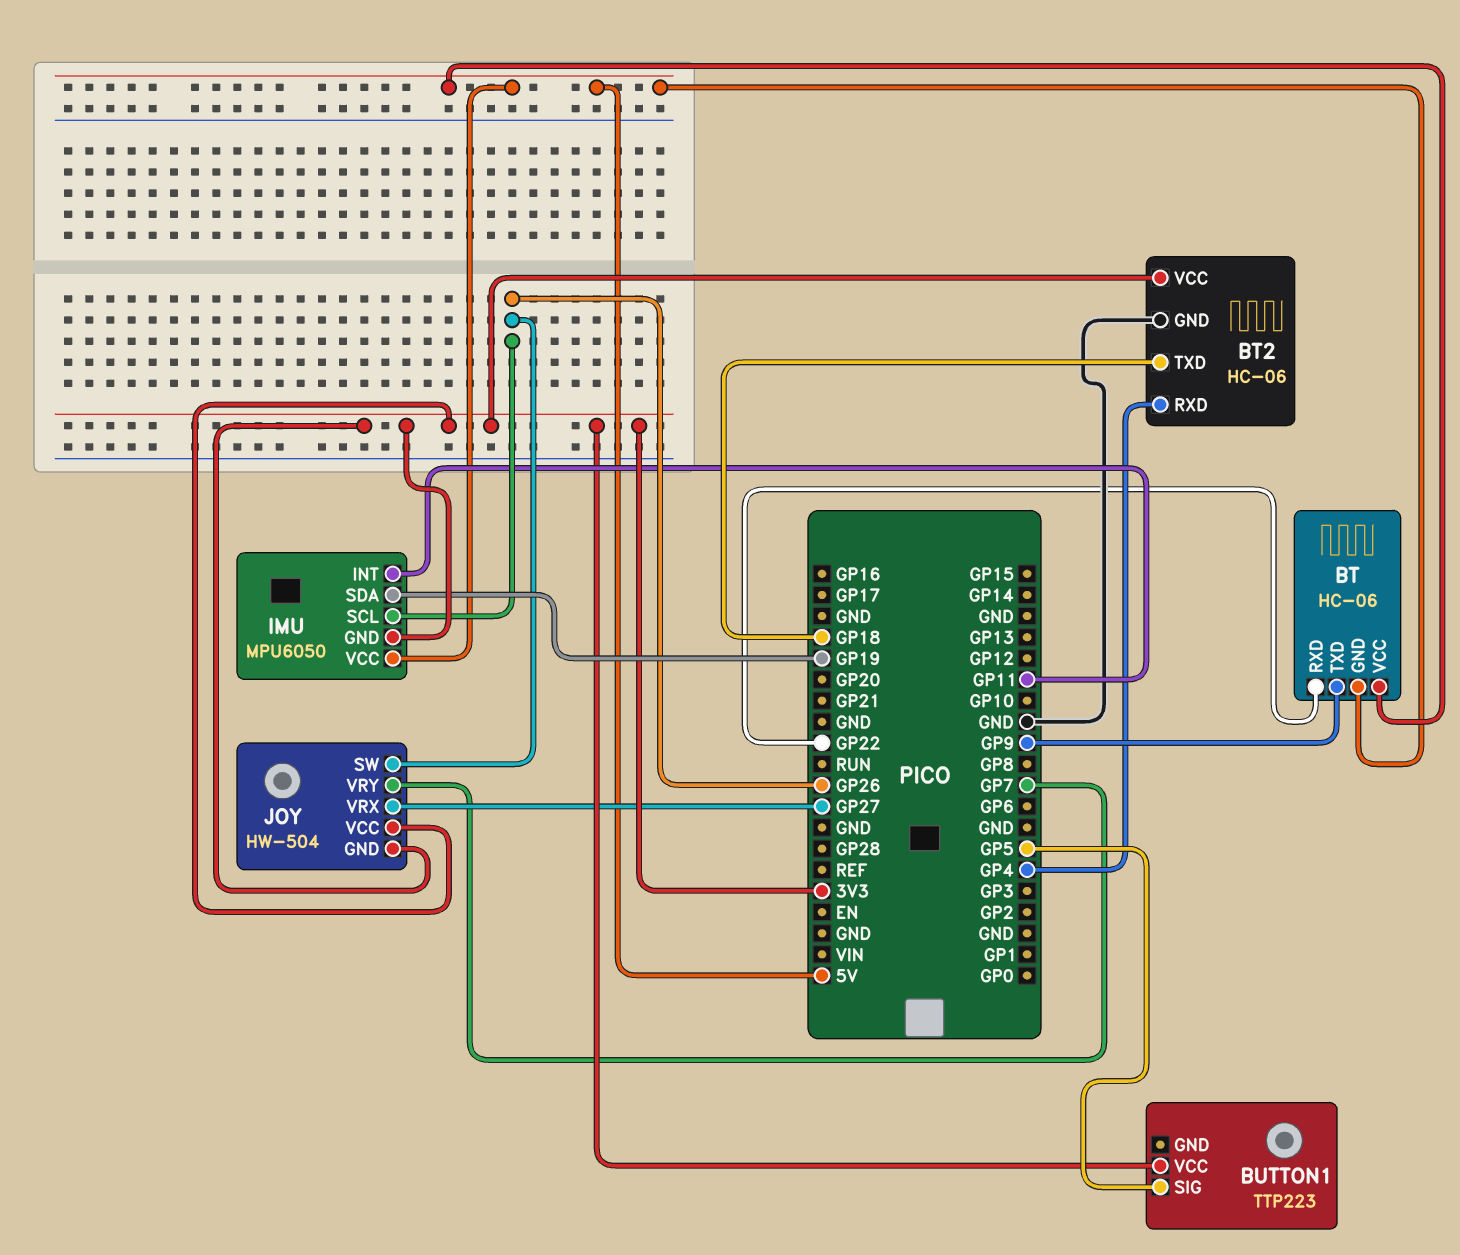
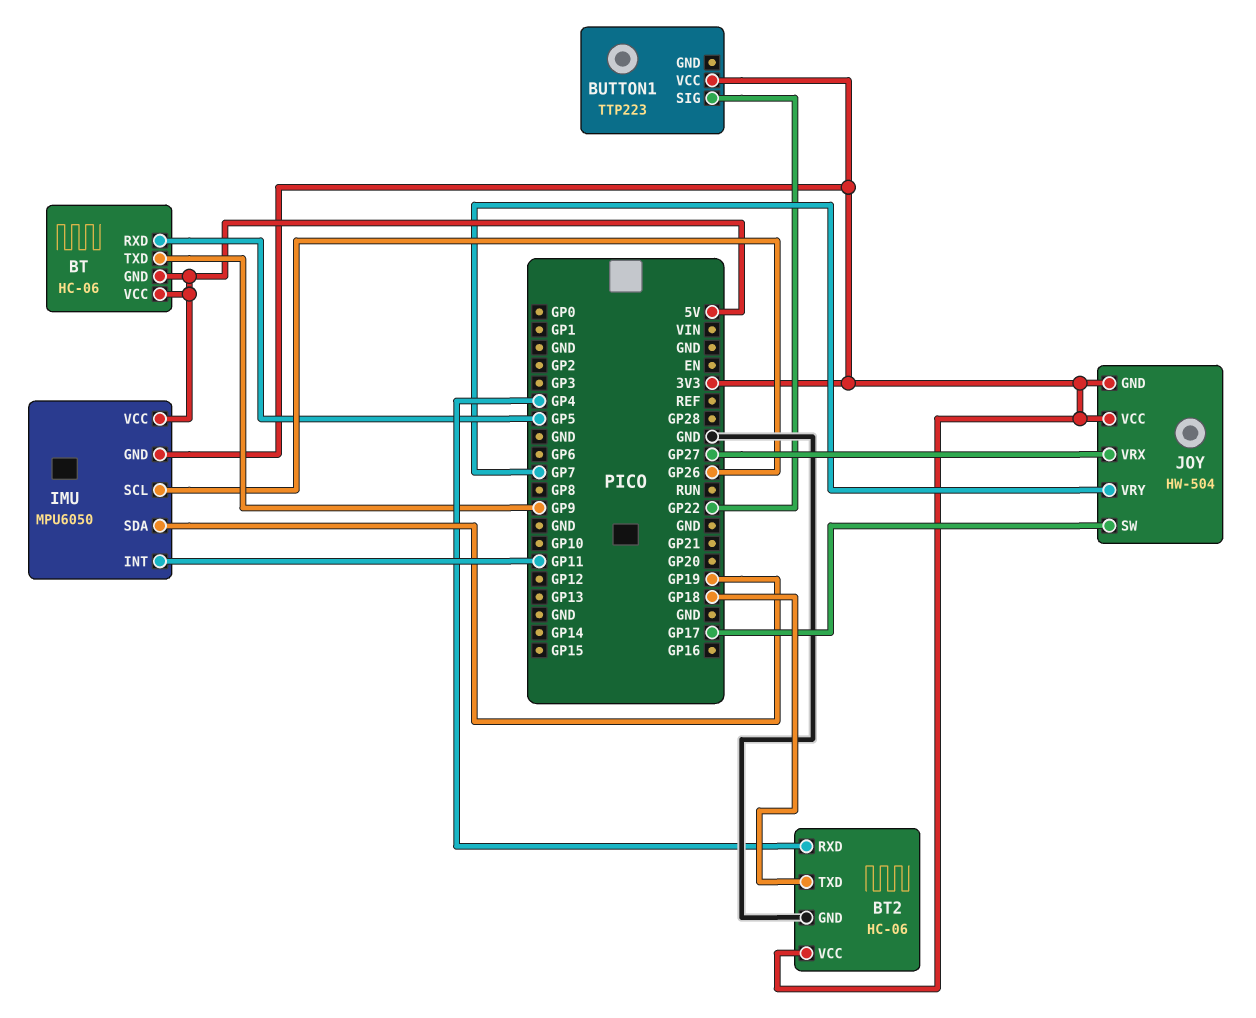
BT pin RXD: GP22 -> GP5
BUTTON1 pin SIG: GP5 -> GP22
JOY pin SW: GP26 -> GP17

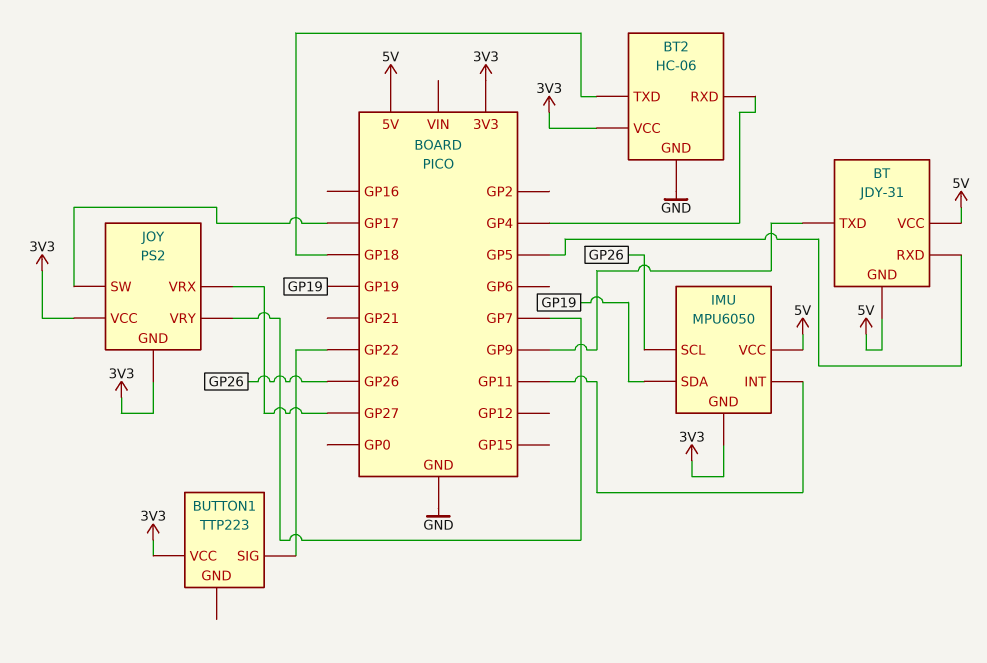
BT: HC-06 -> JDY-31
JOY: HW-504 -> PS2

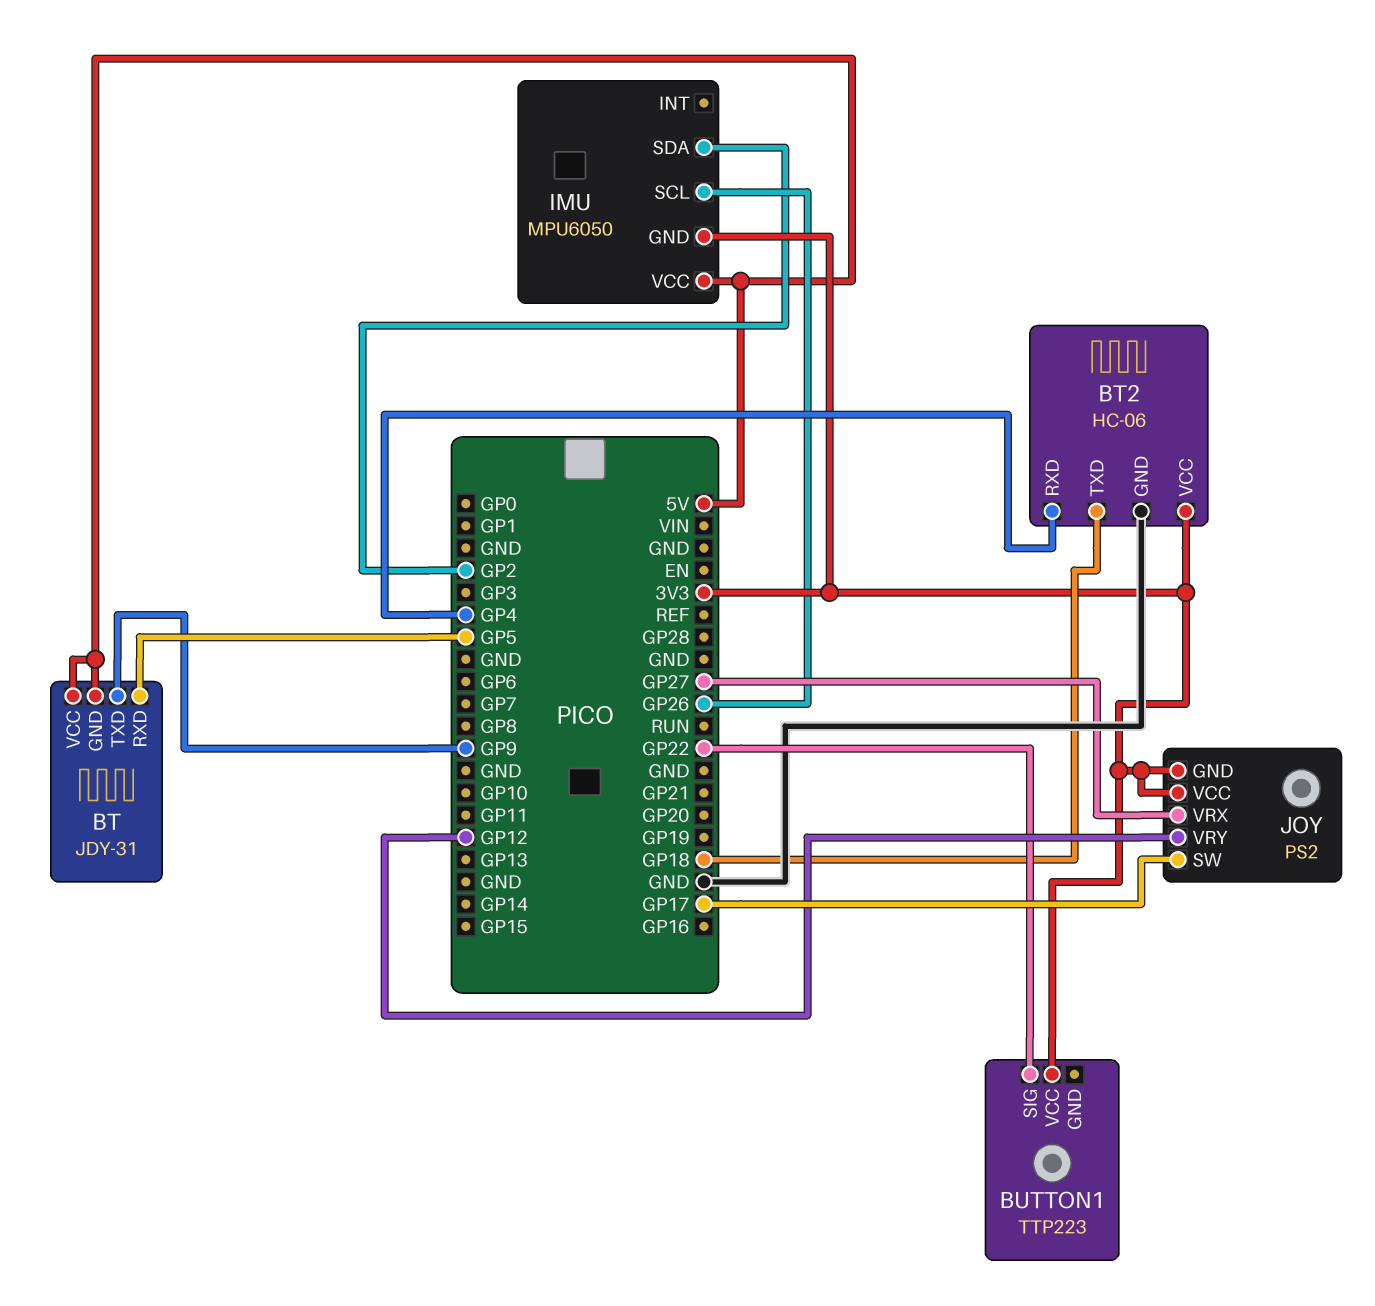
IMU pin INT: GP11 -> none
IMU pin SDA: GP19 -> GP2
JOY pin VRY: GP7 -> GP12

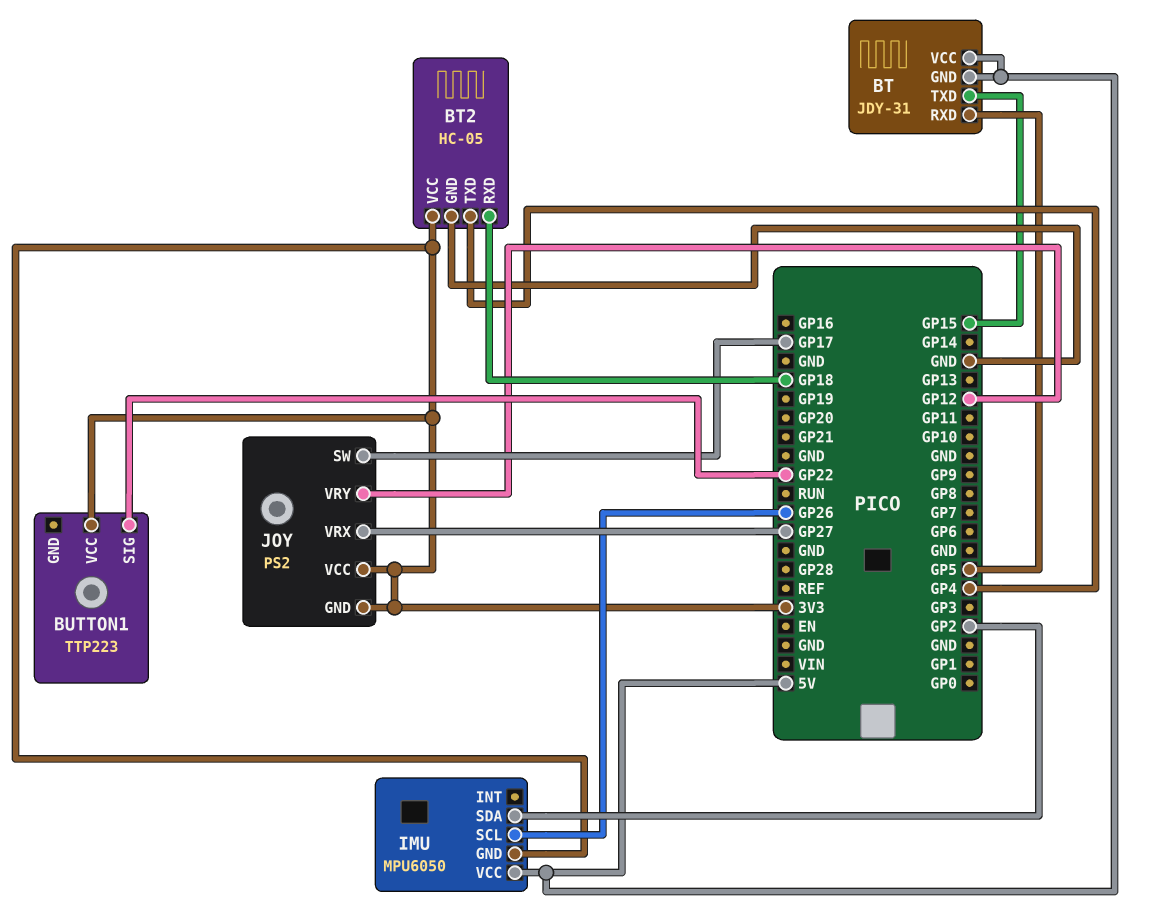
BT pin TXD: GP9 -> GP15
BT2: HC-06 -> HC-05
BT2 pin RXD: GP4 -> GP18
BT2 pin TXD: GP18 -> GP4

